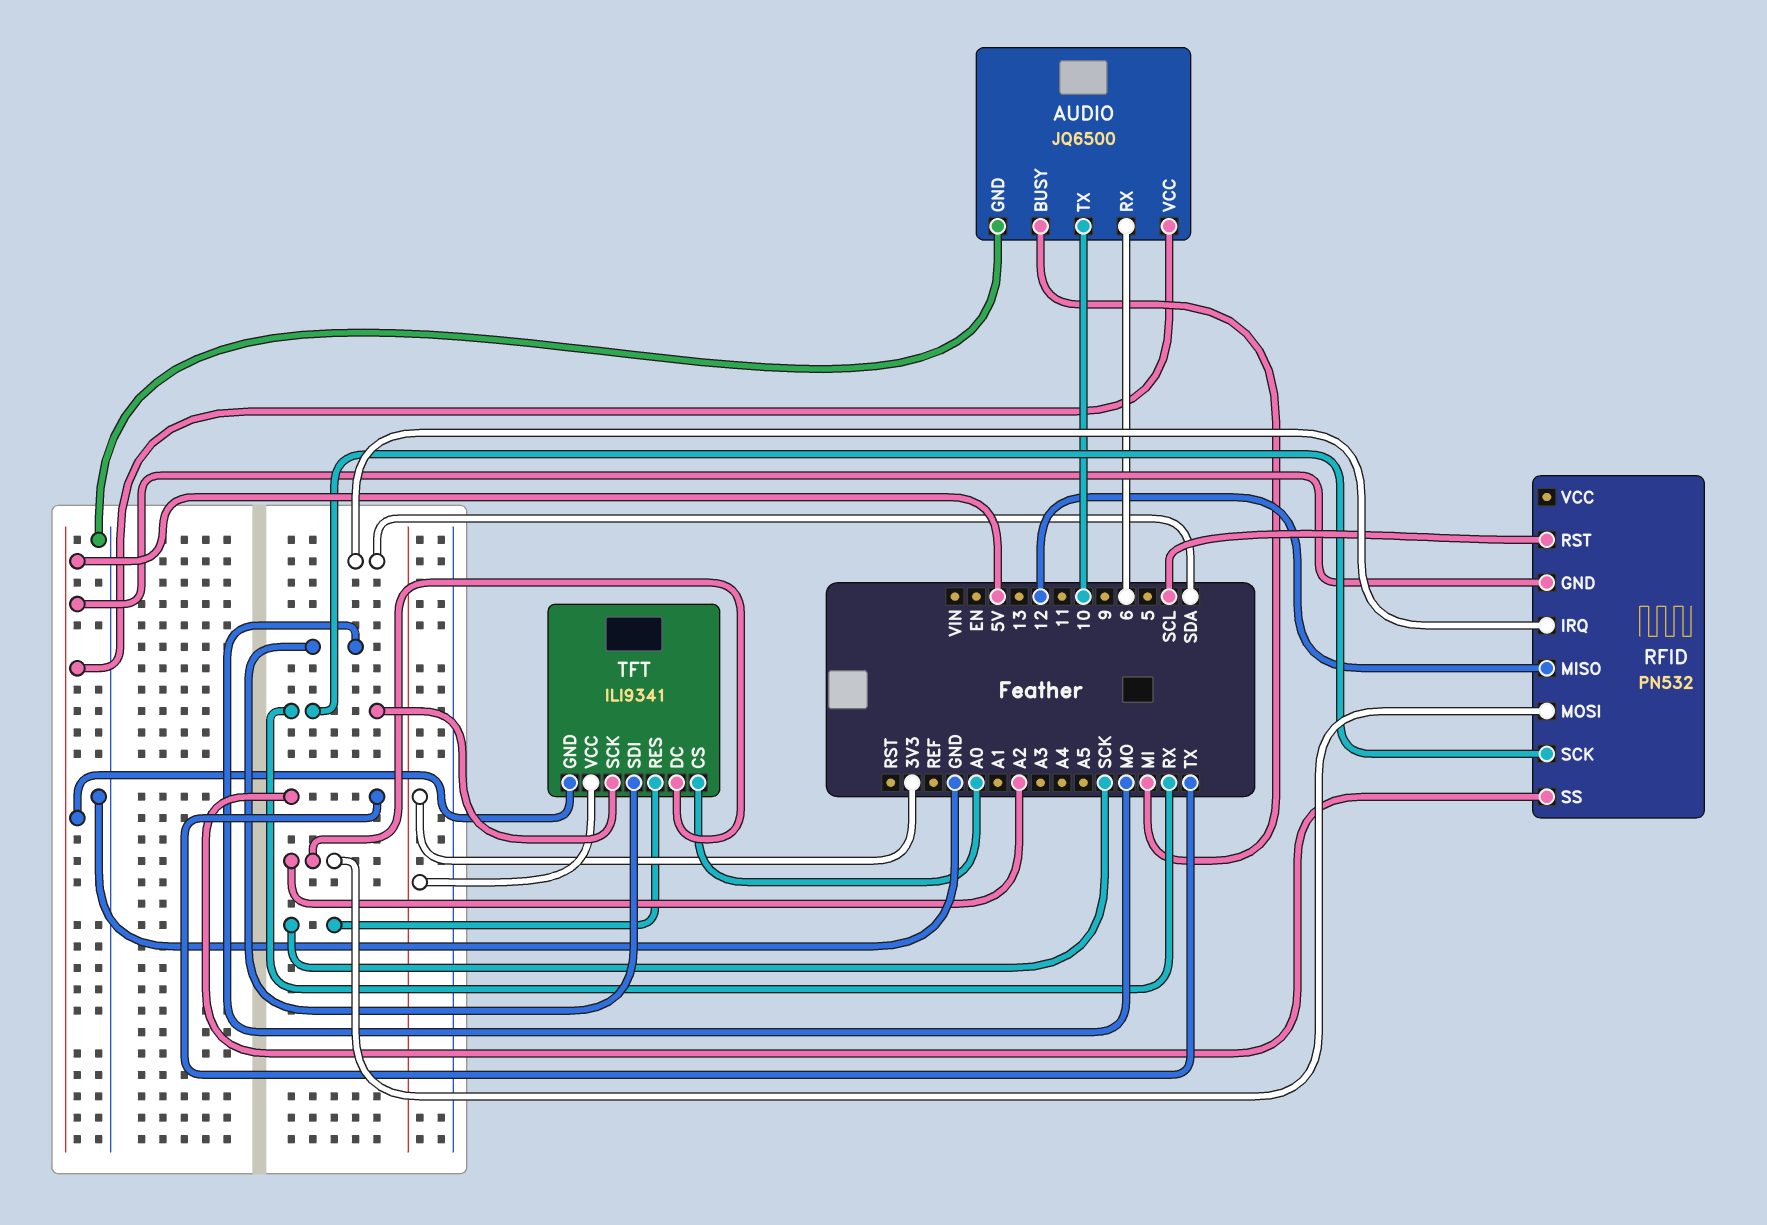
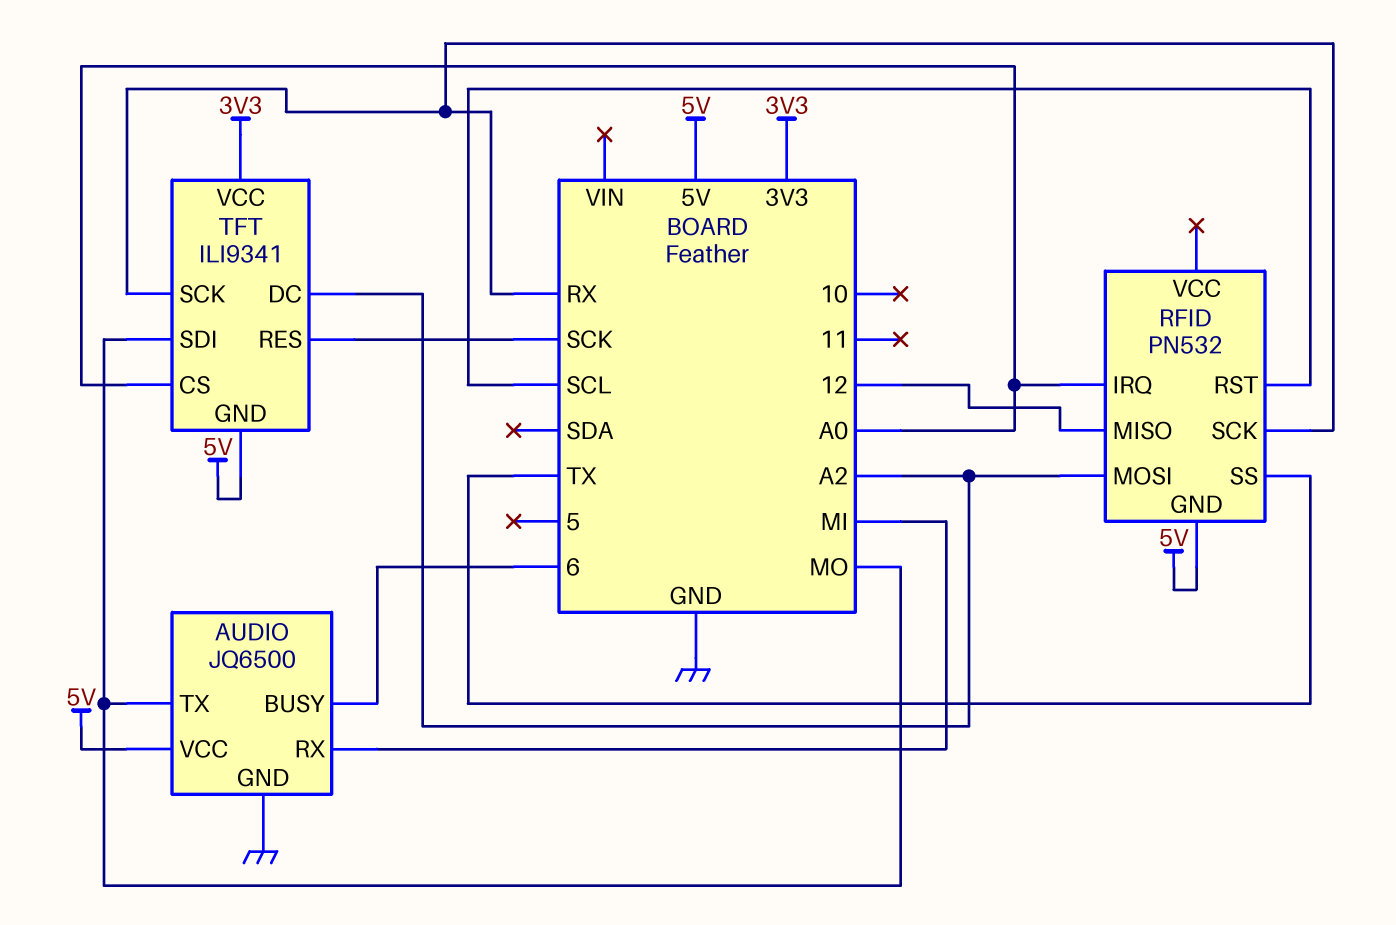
AUDIO pin BUSY: MI -> 6
AUDIO pin RX: 6 -> MI
AUDIO pin TX: 10 -> MO
RFID pin IRQ: SDA -> A0

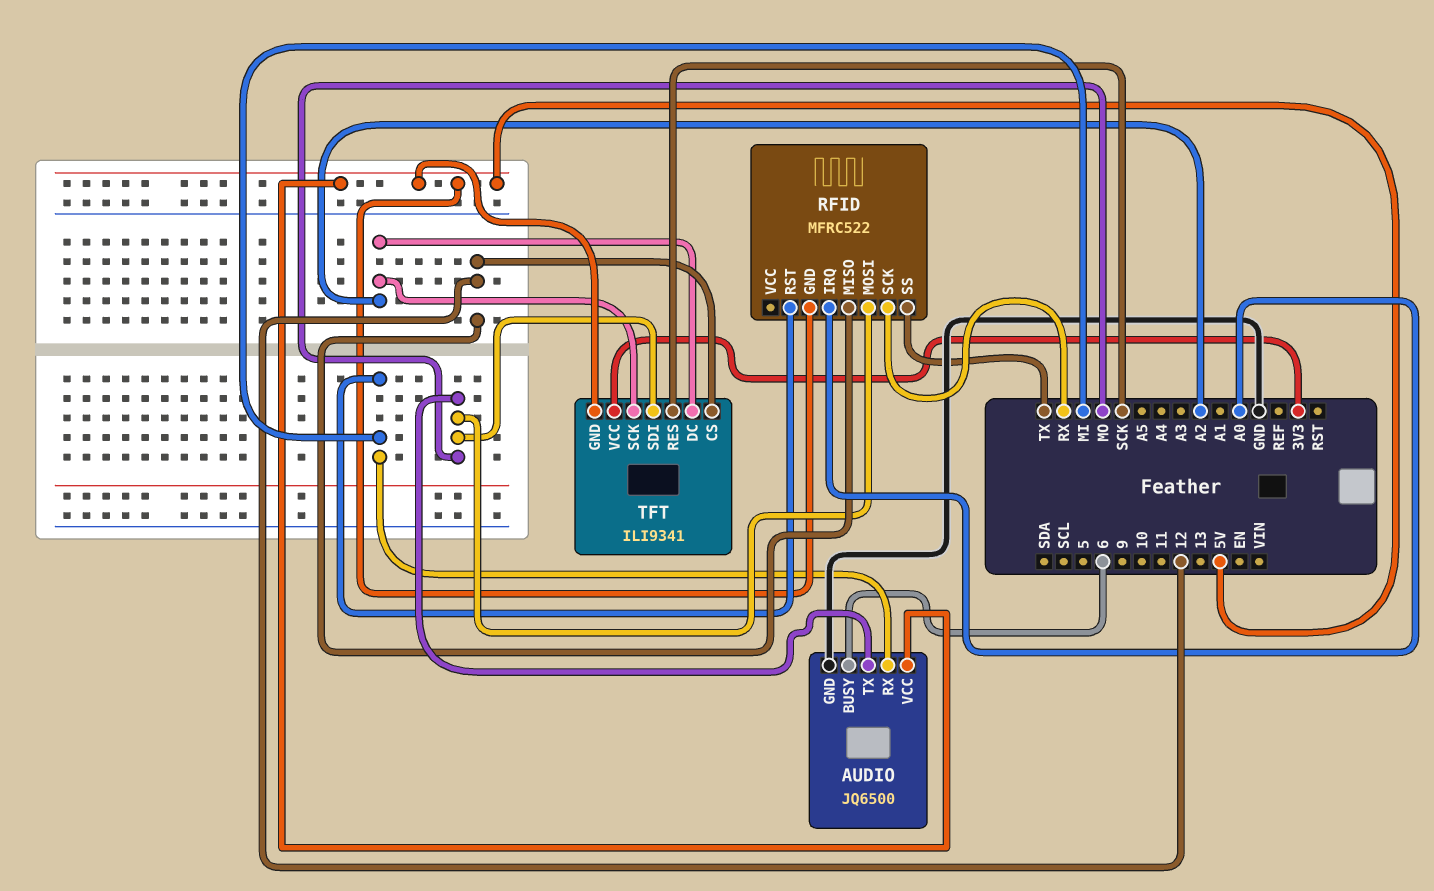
RFID: PN532 -> MFRC522
RFID pin MOSI: A2 -> MO
RFID pin RST: SCL -> MI
TFT pin CS: A0 -> 12
TFT pin SCK: RX -> A2

